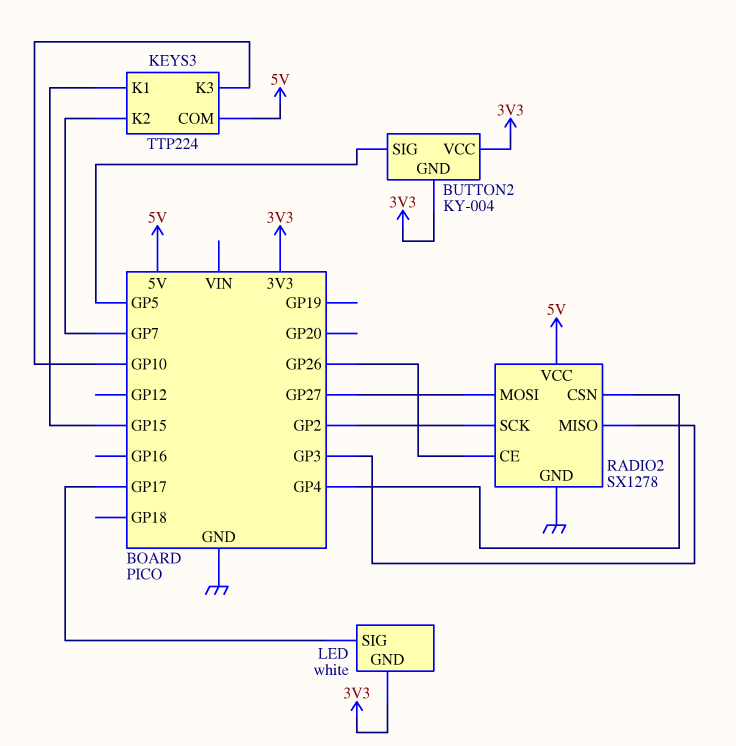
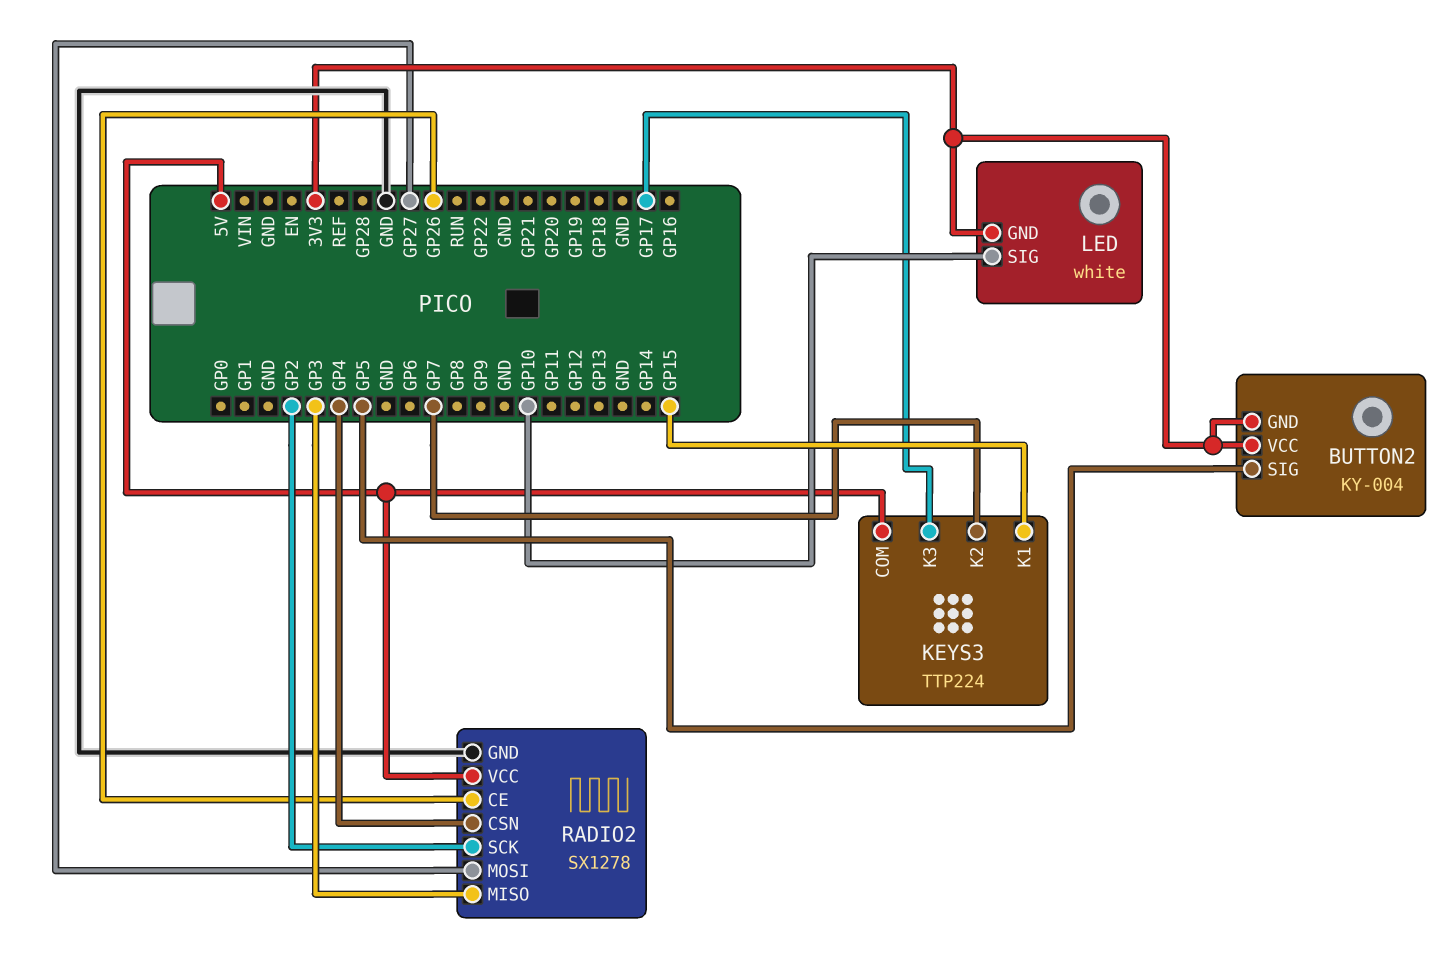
KEYS3 pin K3: GP10 -> GP17
LED pin SIG: GP17 -> GP10

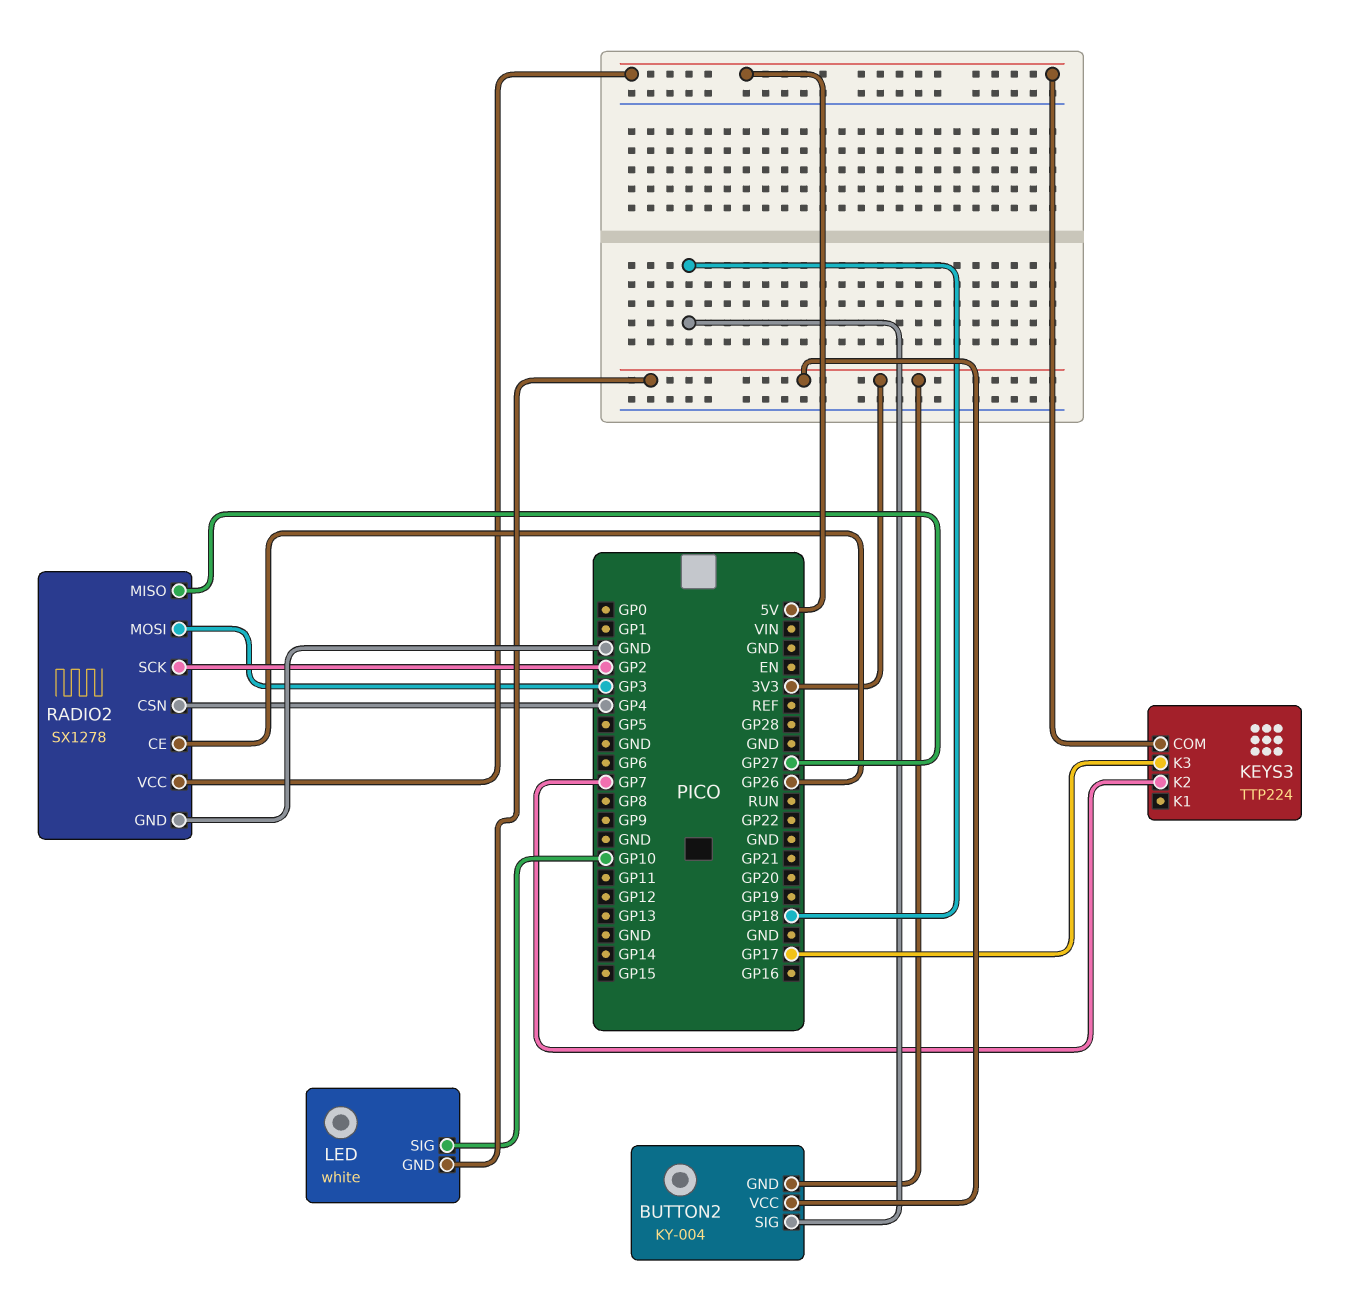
BUTTON2 pin SIG: GP5 -> GP18
KEYS3 pin K1: GP15 -> none
RADIO2 pin MISO: GP3 -> GP27
RADIO2 pin MOSI: GP27 -> GP3

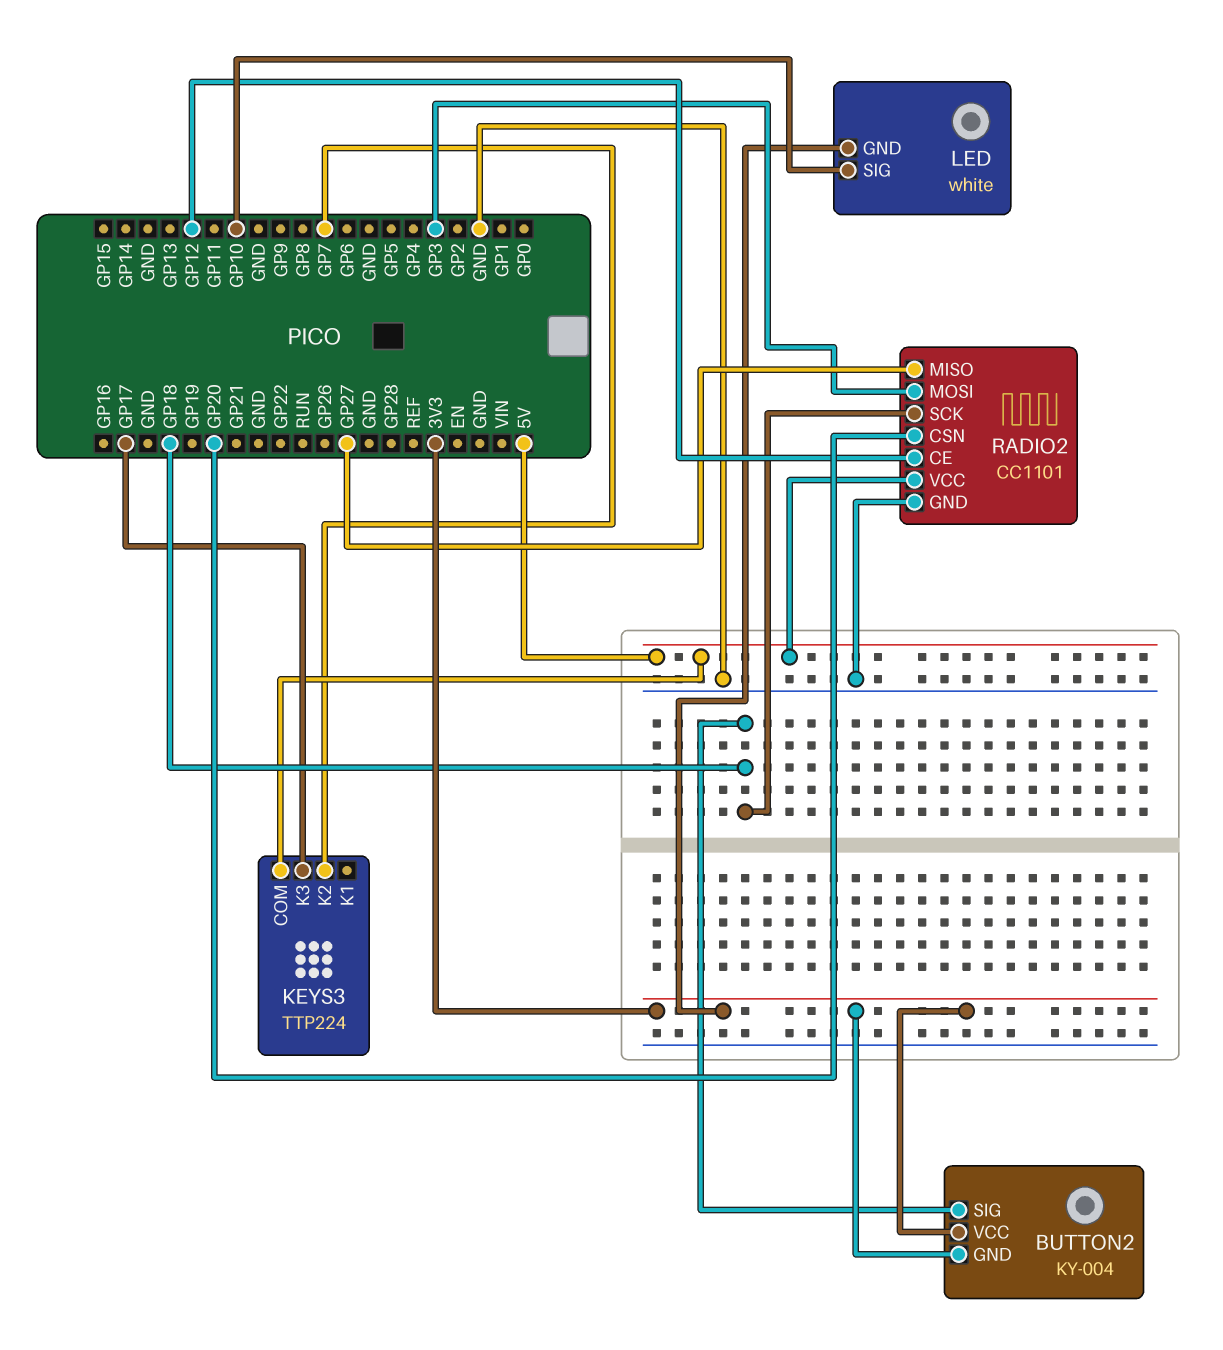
RADIO2: SX1278 -> CC1101
RADIO2 pin CE: GP26 -> GP12
RADIO2 pin CSN: GP4 -> GP20
RADIO2 pin SCK: GP2 -> GP18

